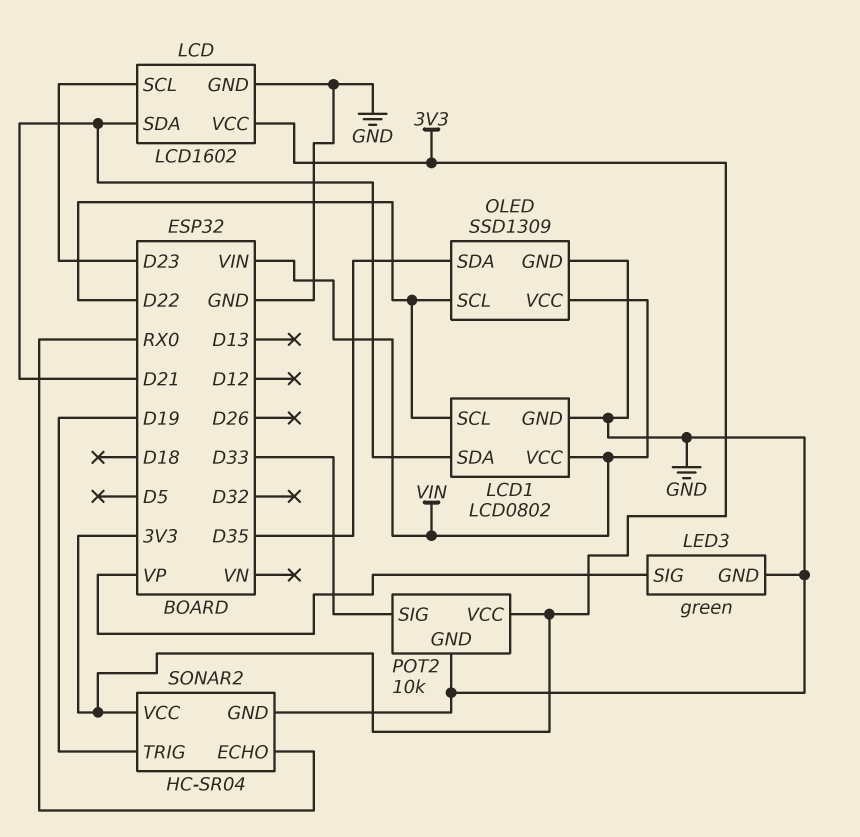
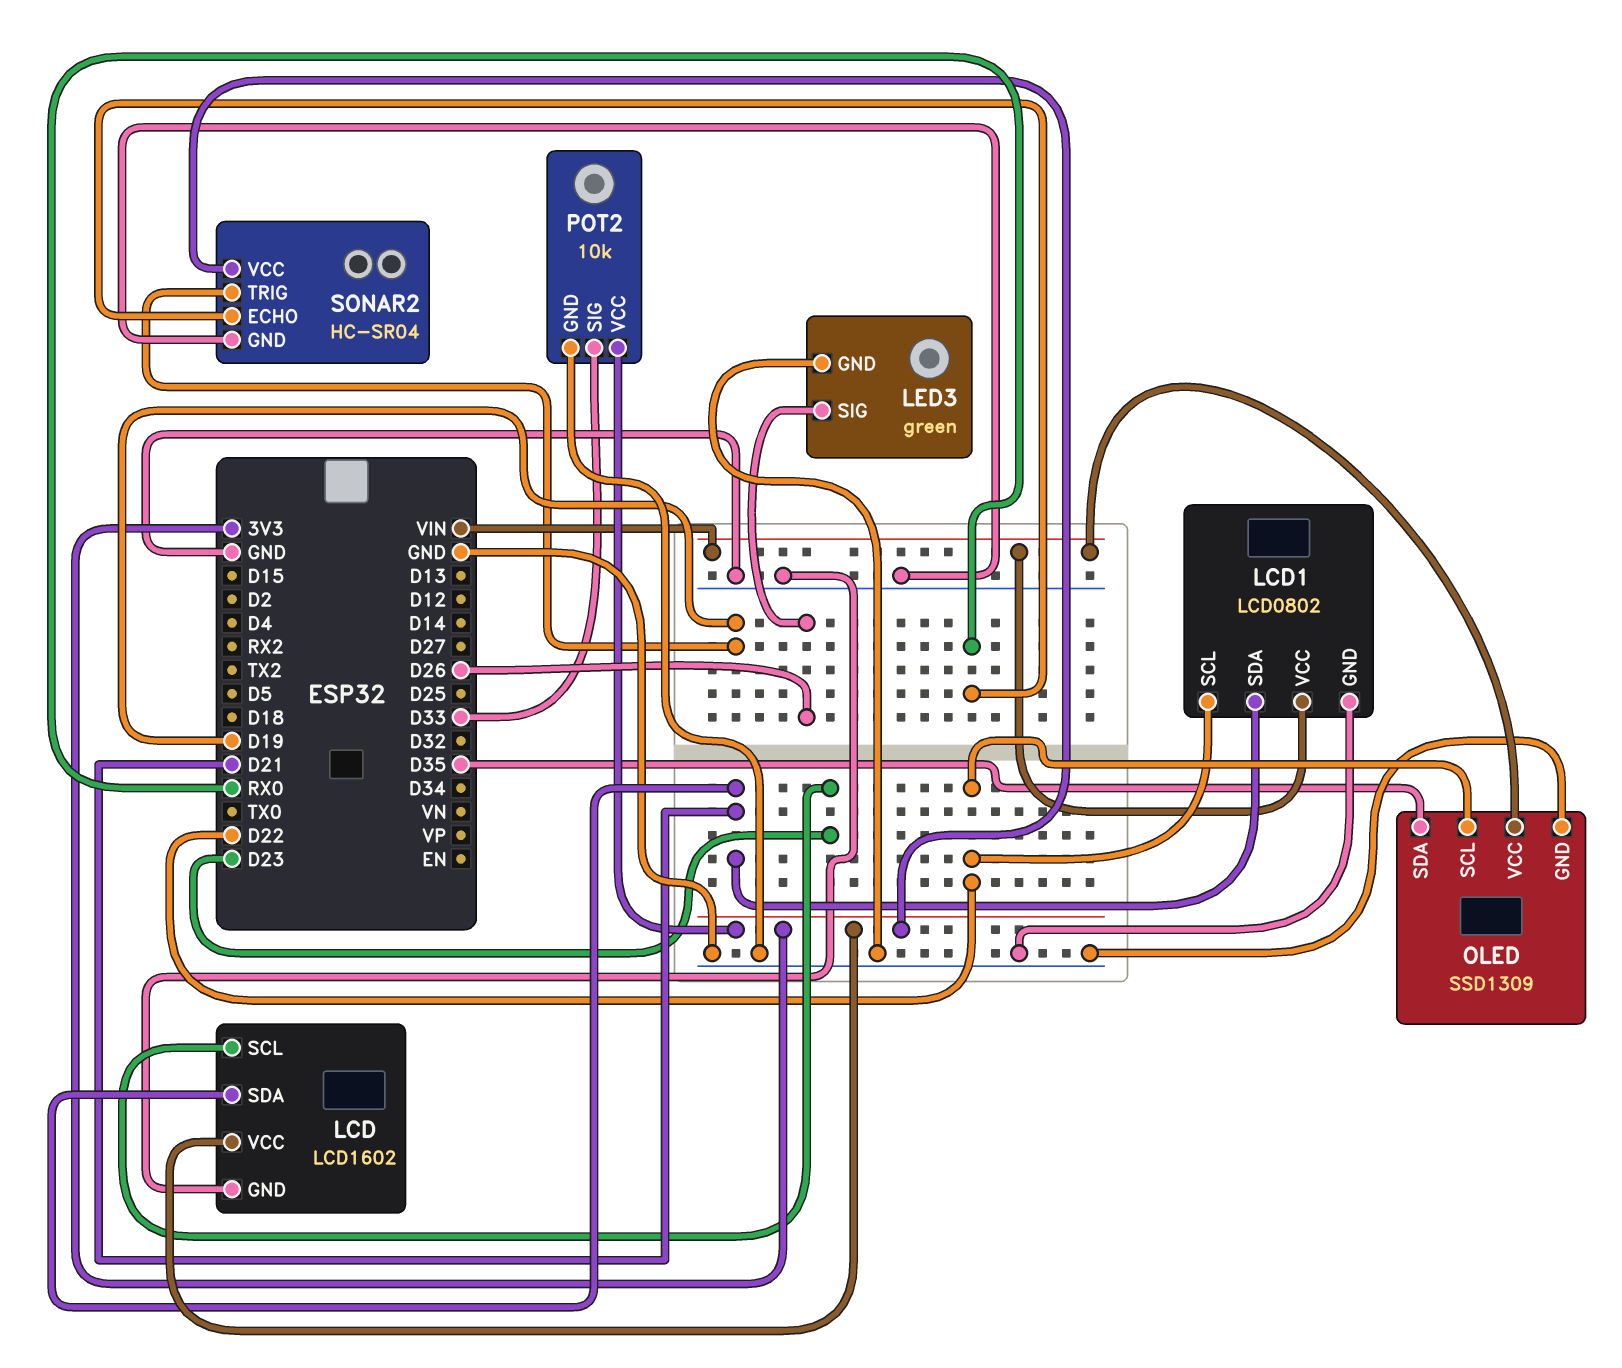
LED3 pin SIG: VP -> D26

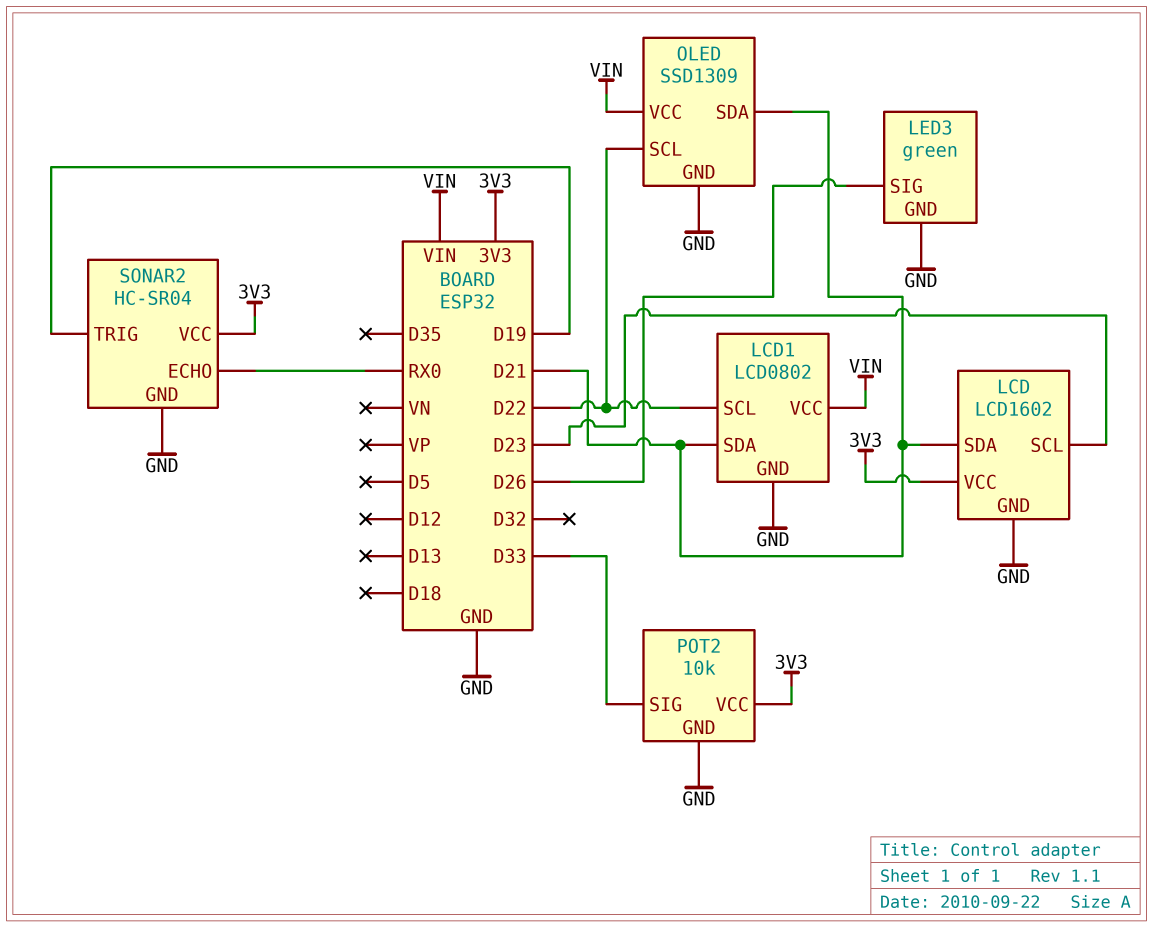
OLED pin SDA: D35 -> D21

